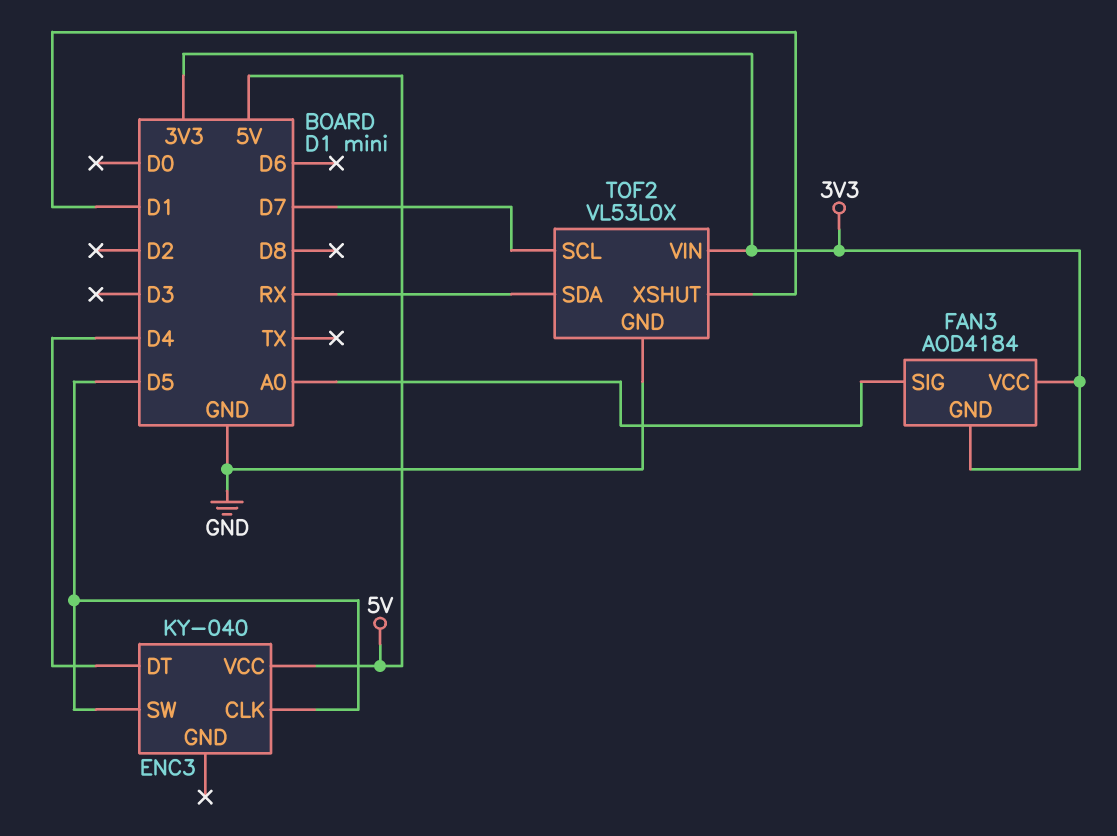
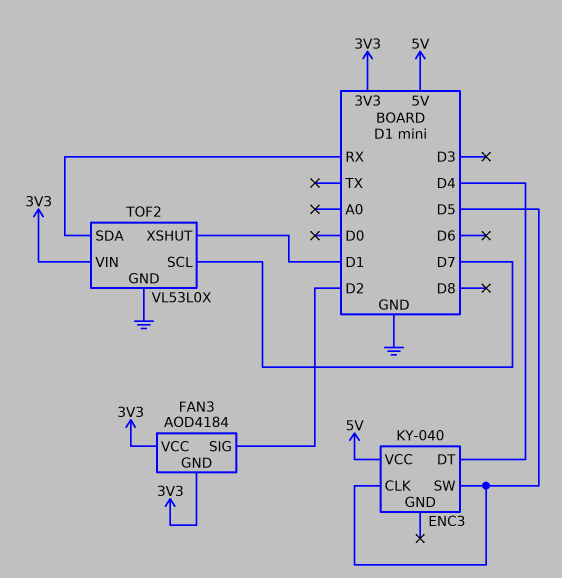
FAN3 pin SIG: A0 -> D2

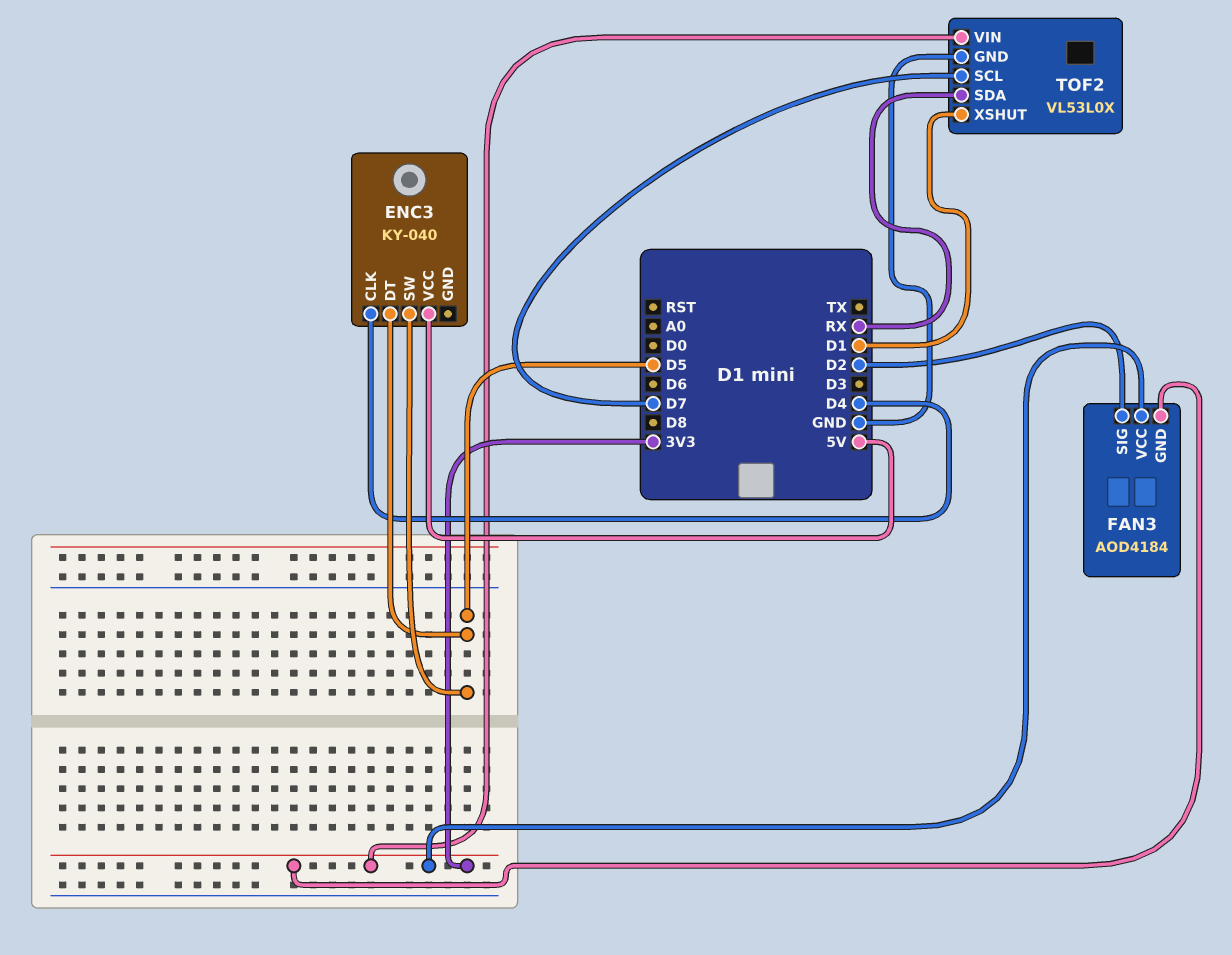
ENC3 pin CLK: D5 -> D4
ENC3 pin DT: D4 -> D5

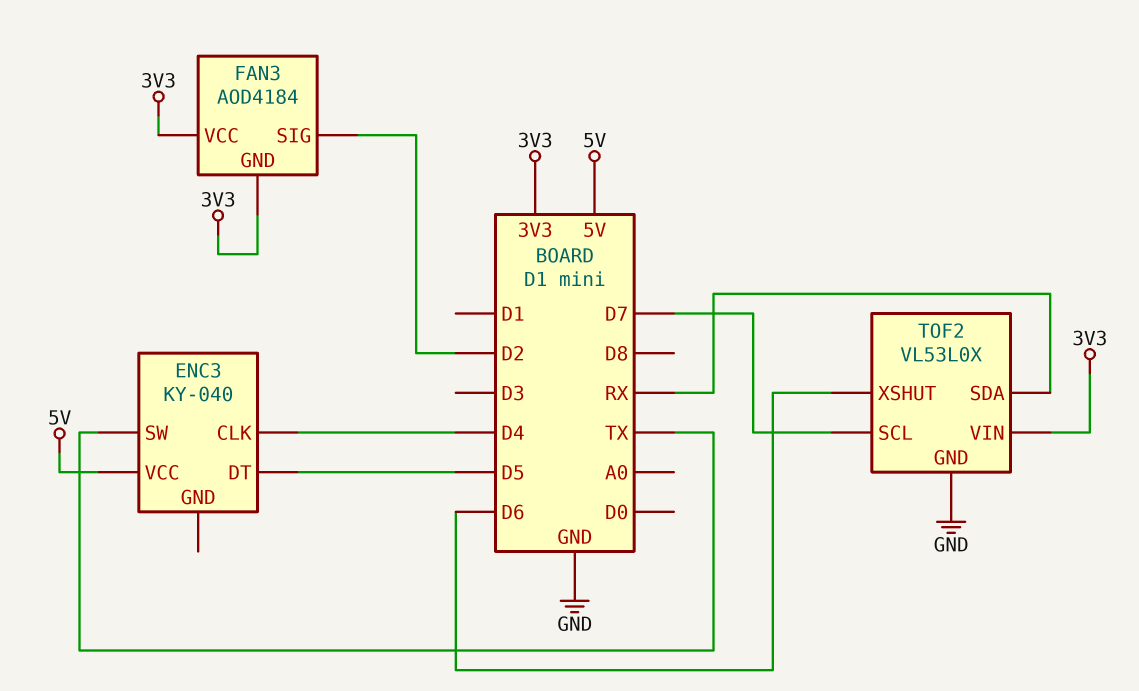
ENC3 pin SW: D5 -> TX
TOF2 pin XSHUT: D1 -> D6

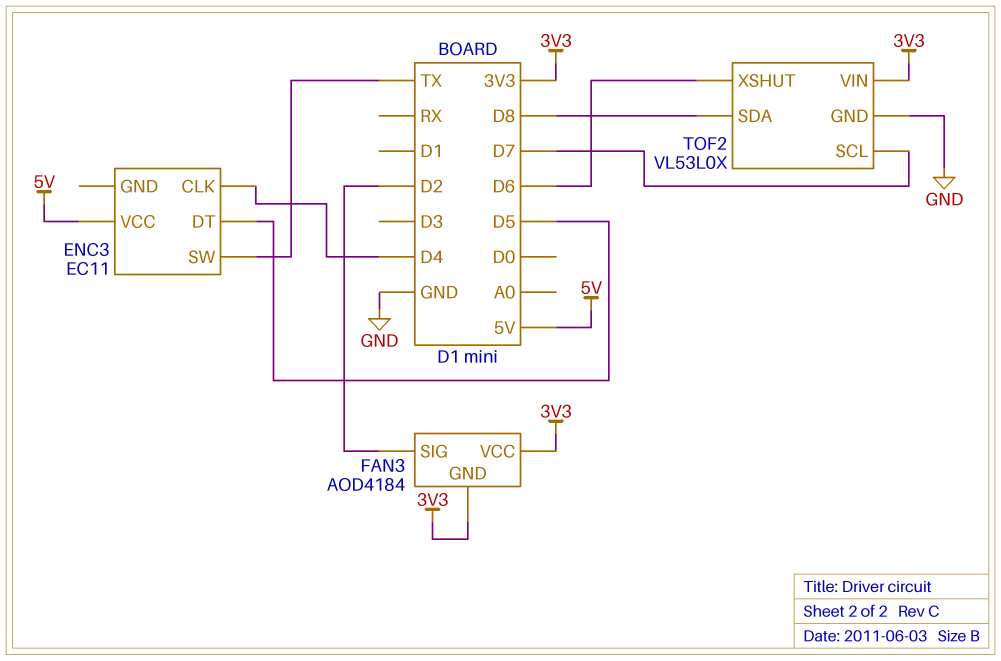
ENC3: KY-040 -> EC11
TOF2 pin SDA: RX -> D8

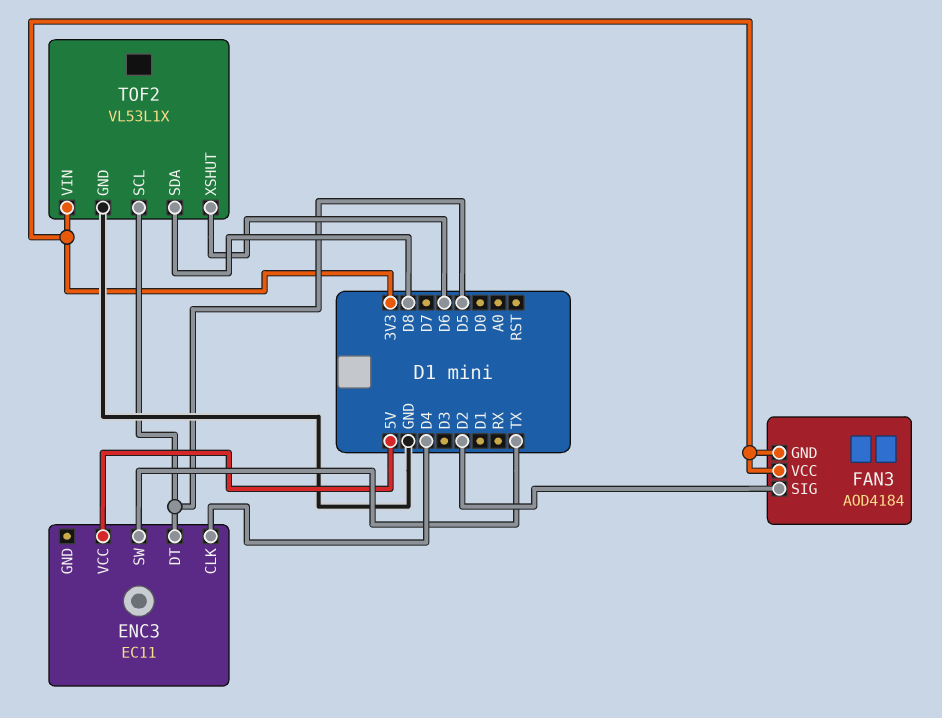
TOF2: VL53L0X -> VL53L1X
TOF2 pin SCL: D7 -> D5

